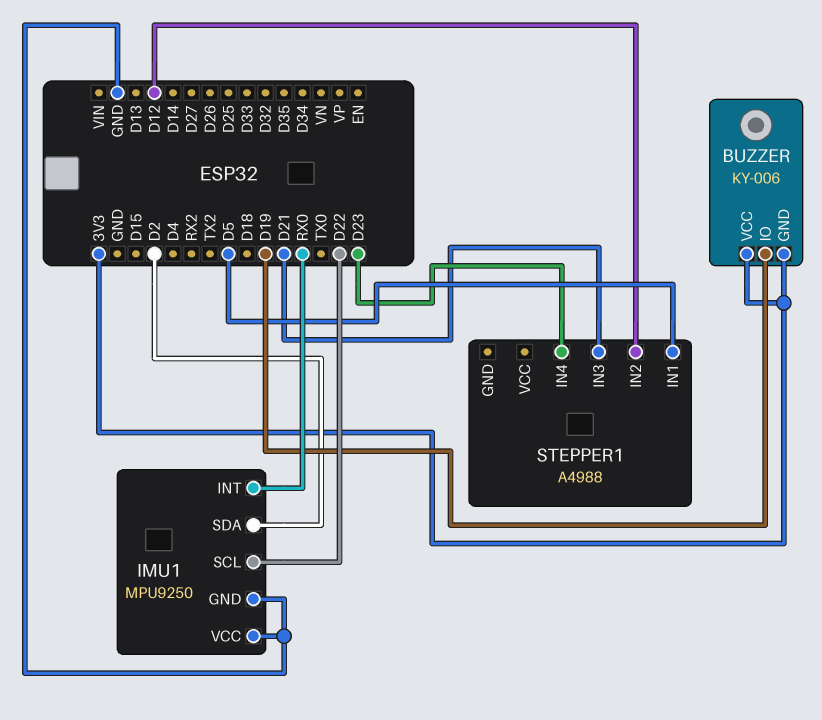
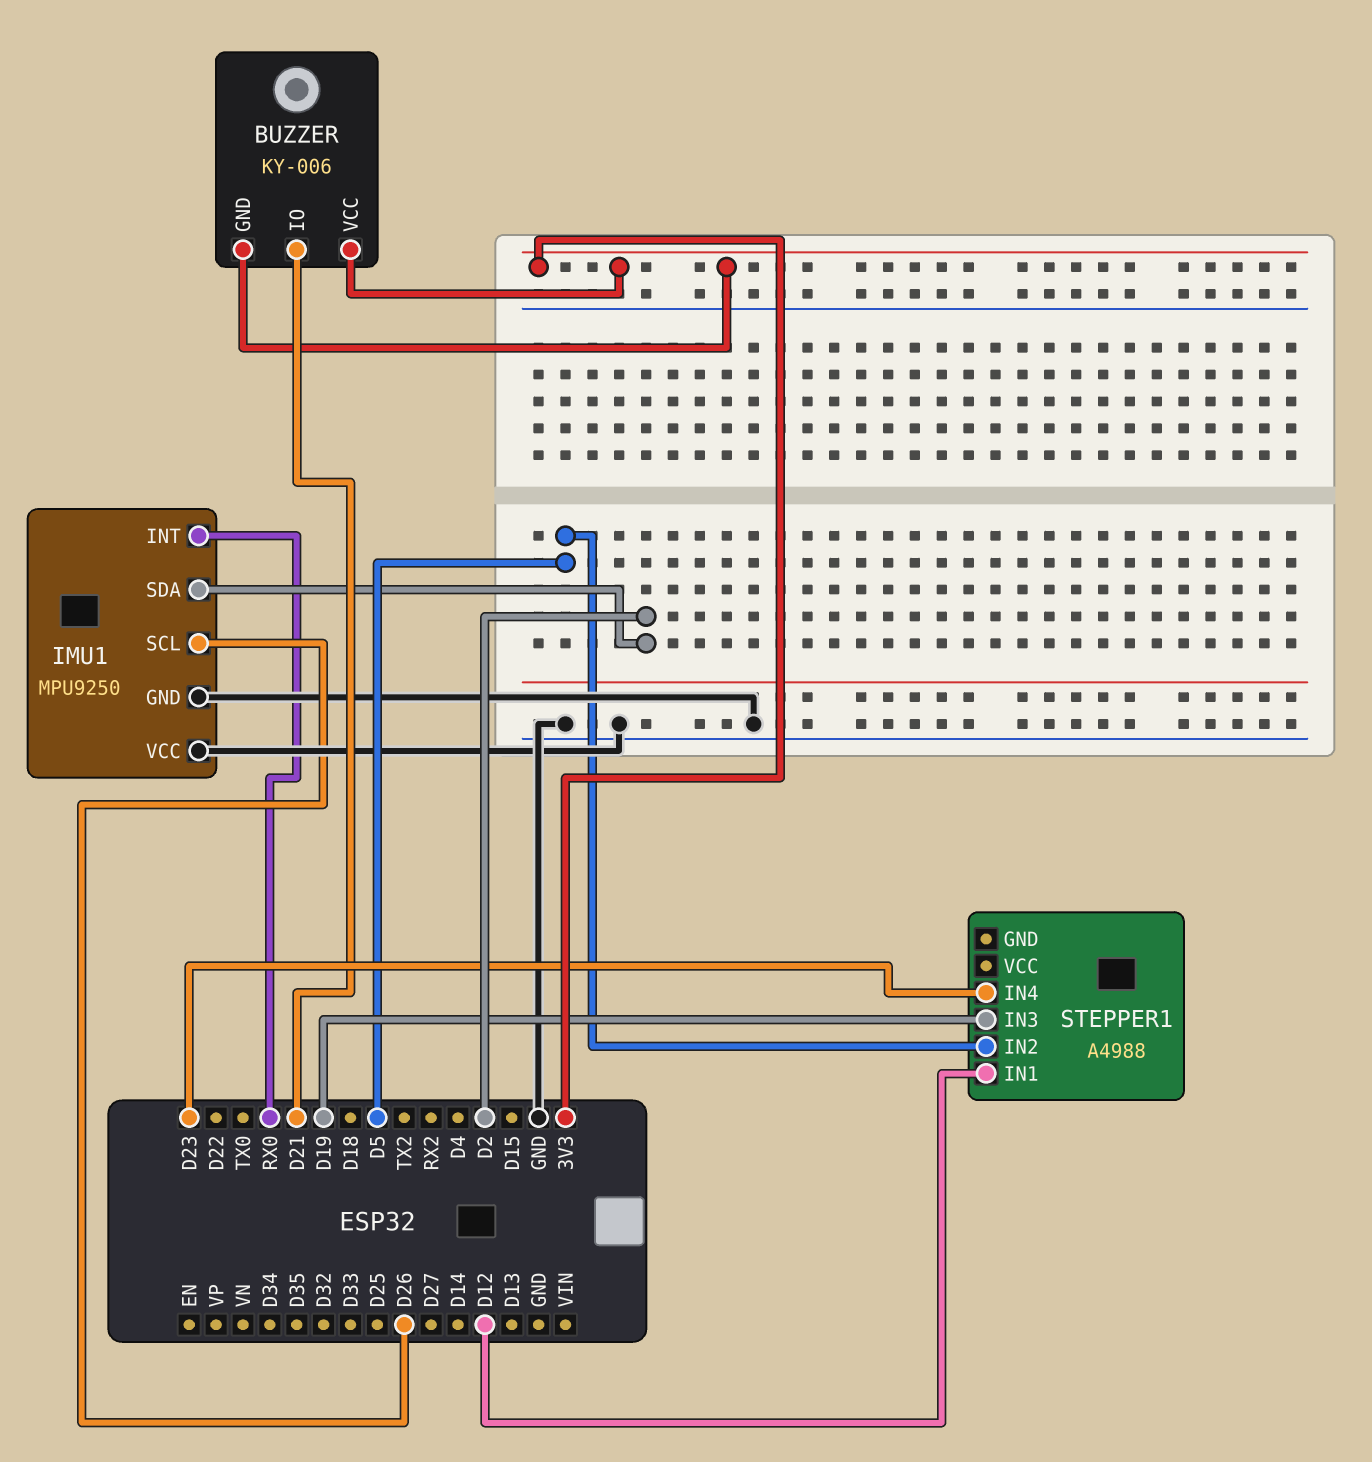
BUZZER pin IO: D19 -> D21
IMU1 pin SCL: D22 -> D26
STEPPER1 pin IN1: D5 -> D12
STEPPER1 pin IN2: D12 -> D5
STEPPER1 pin IN3: D21 -> D19

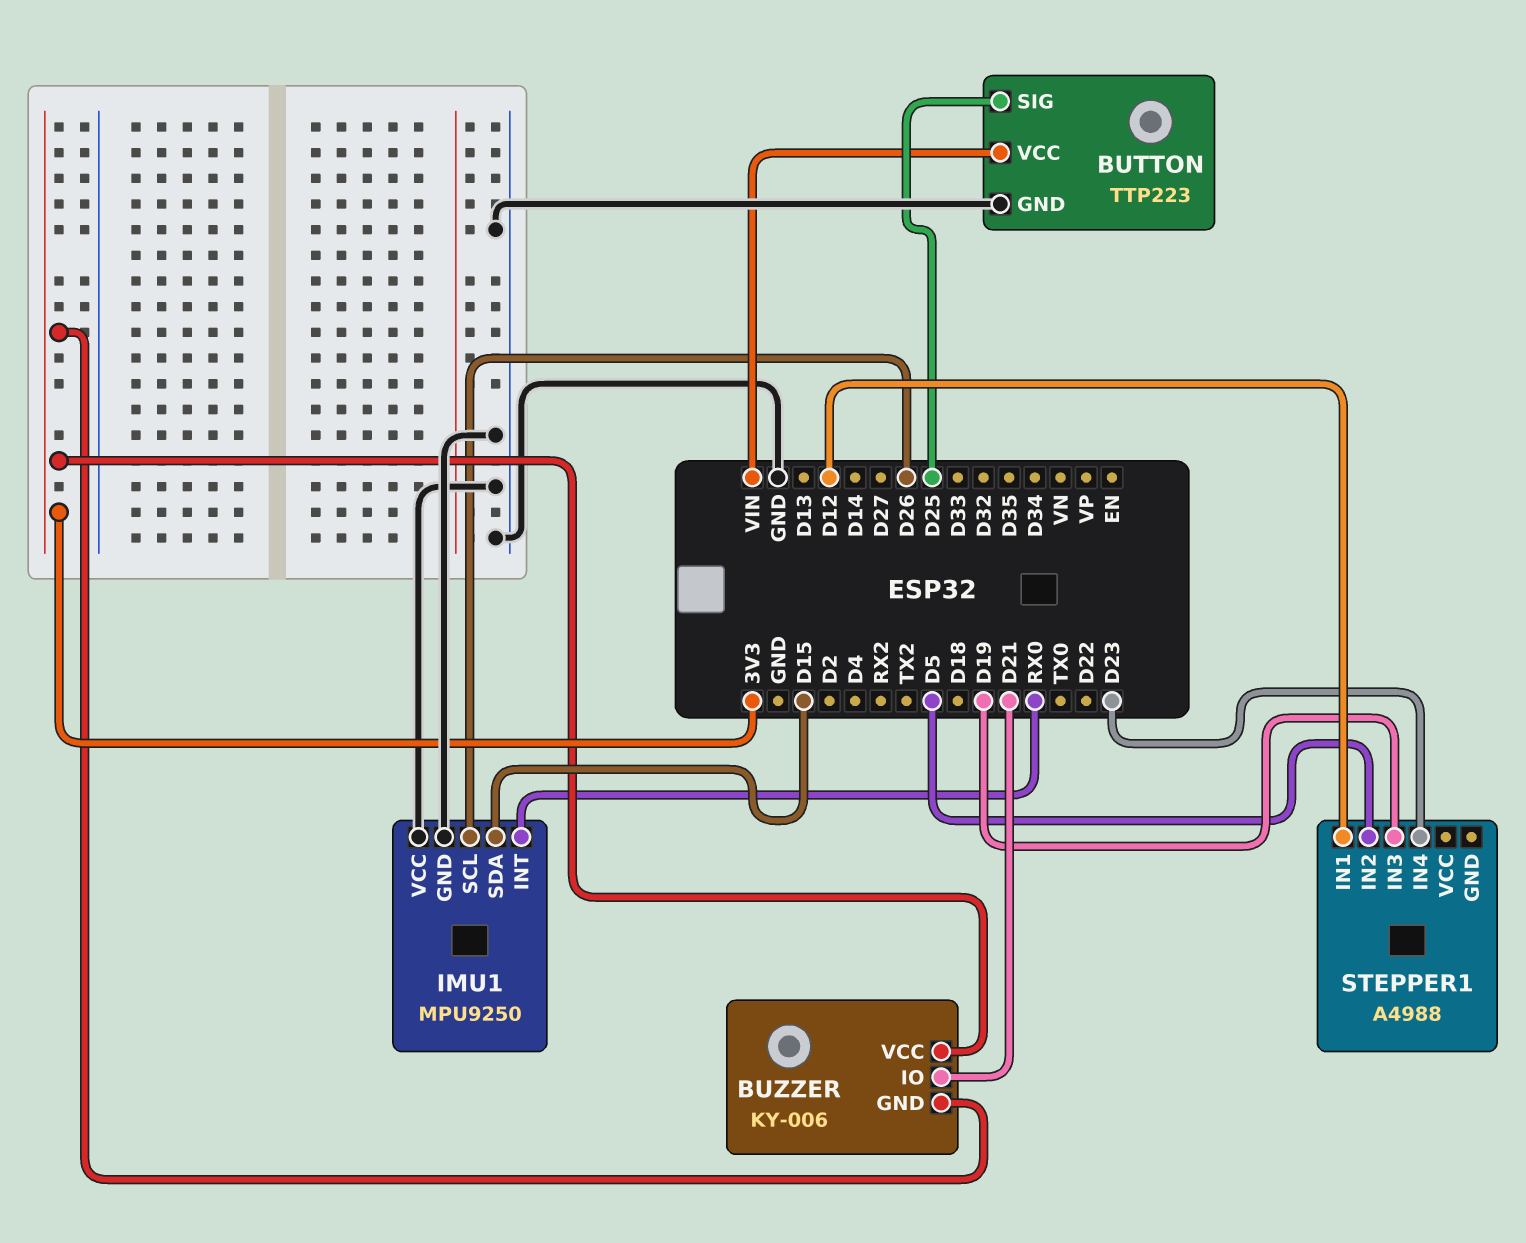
BUTTON: none -> TTP223
BUTTON pin GND: none -> GND
BUTTON pin SIG: none -> D25
BUTTON pin VCC: none -> VIN
IMU1 pin SDA: D2 -> D15

